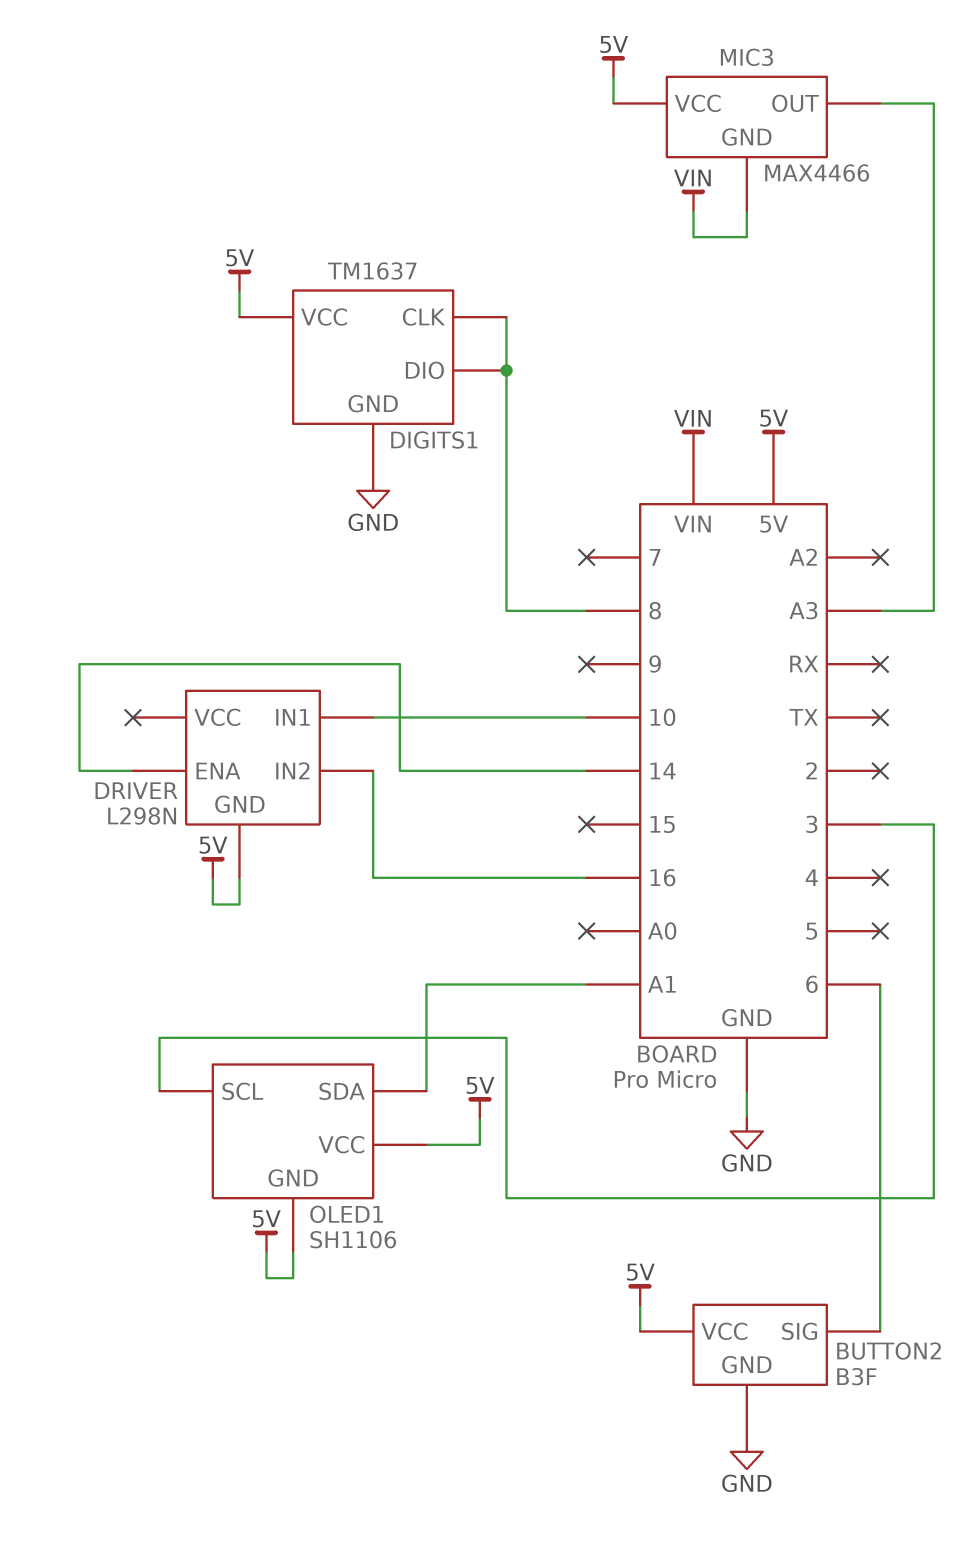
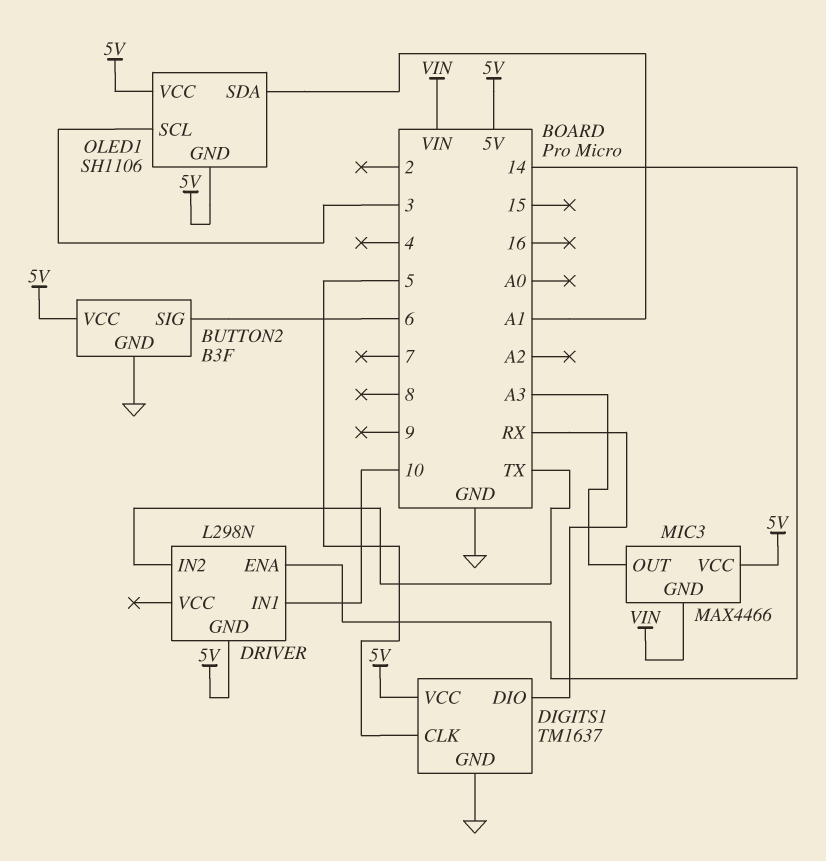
DIGITS1 pin CLK: 8 -> 5
DIGITS1 pin DIO: 8 -> RX
DRIVER pin IN2: 16 -> TX

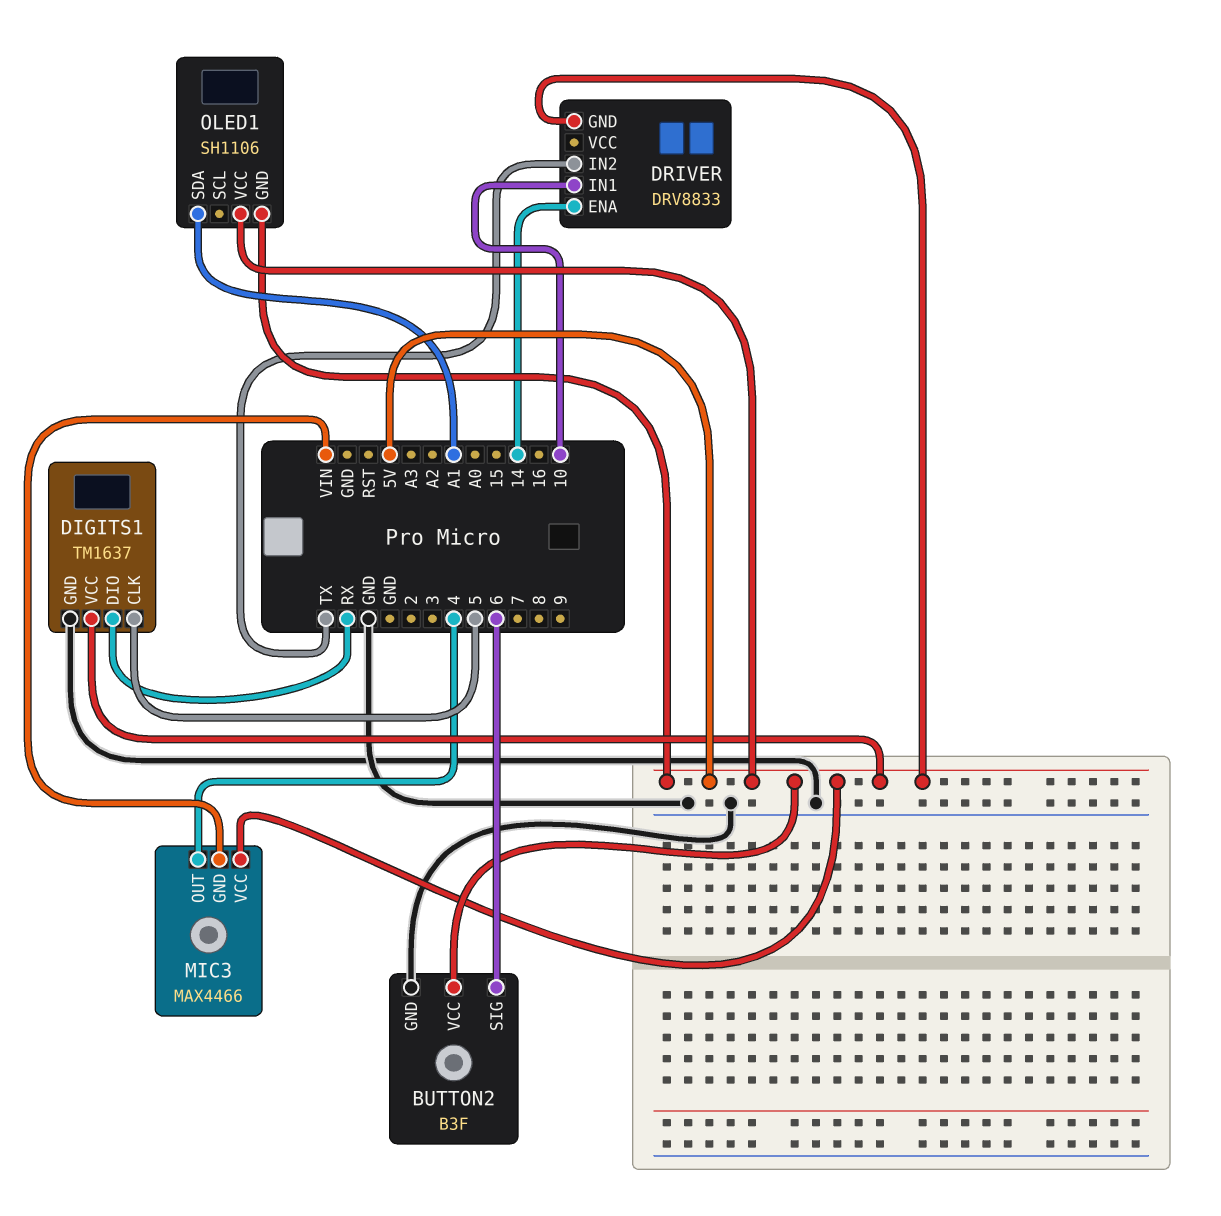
DRIVER: L298N -> DRV8833
MIC3 pin OUT: A3 -> 4
OLED1 pin SCL: 3 -> none

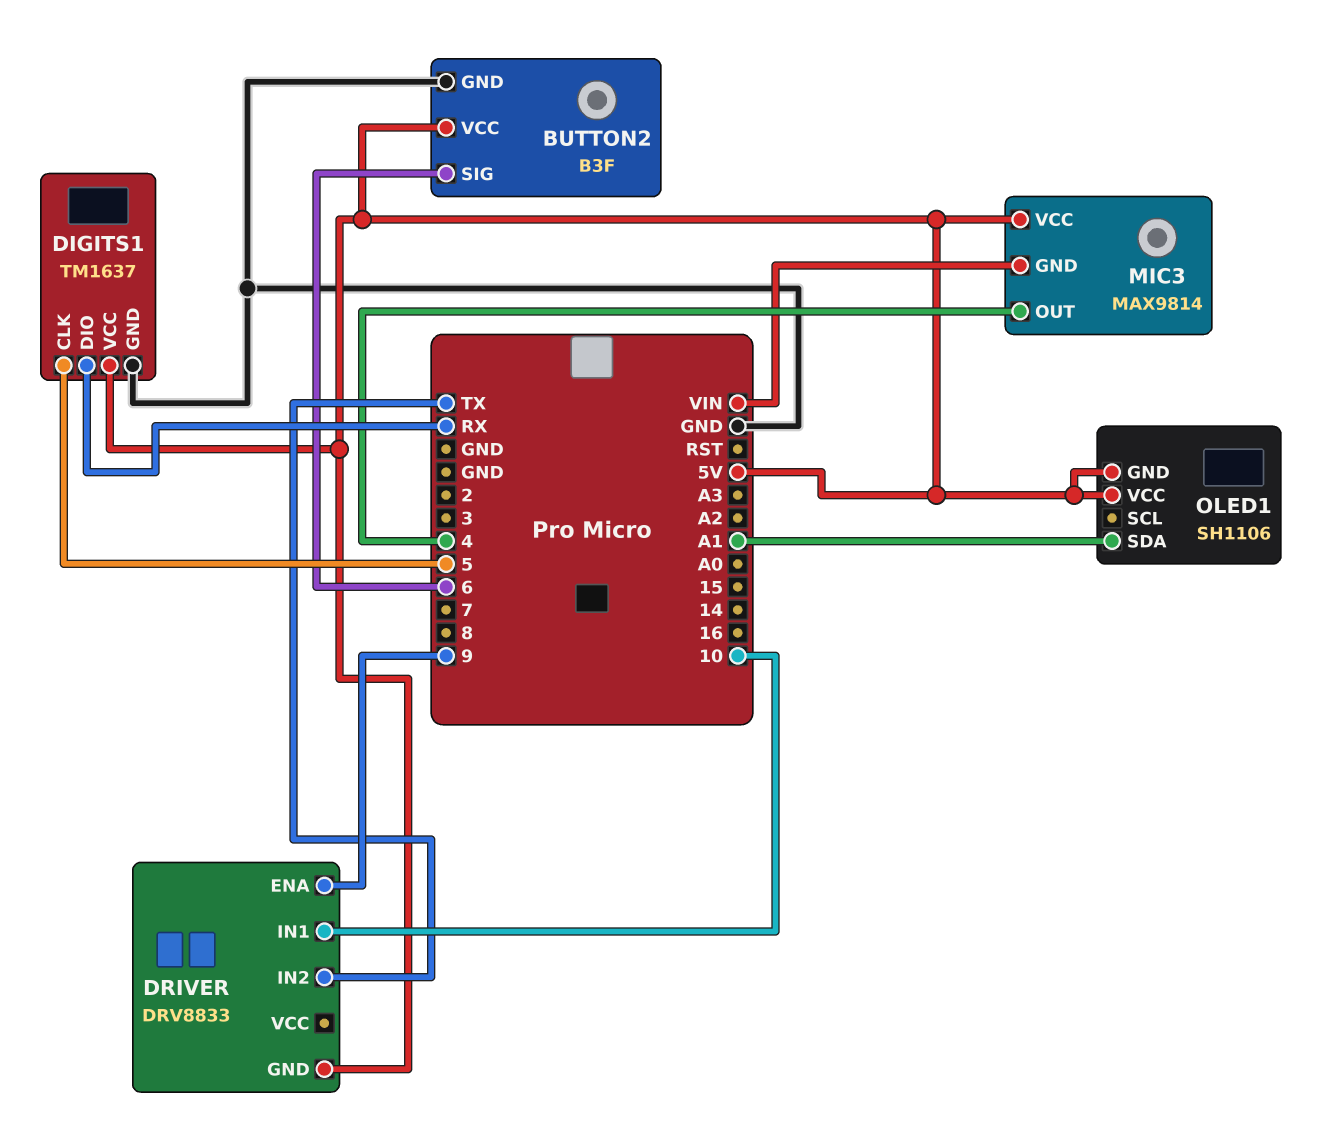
DRIVER pin ENA: 14 -> 9
MIC3: MAX4466 -> MAX9814

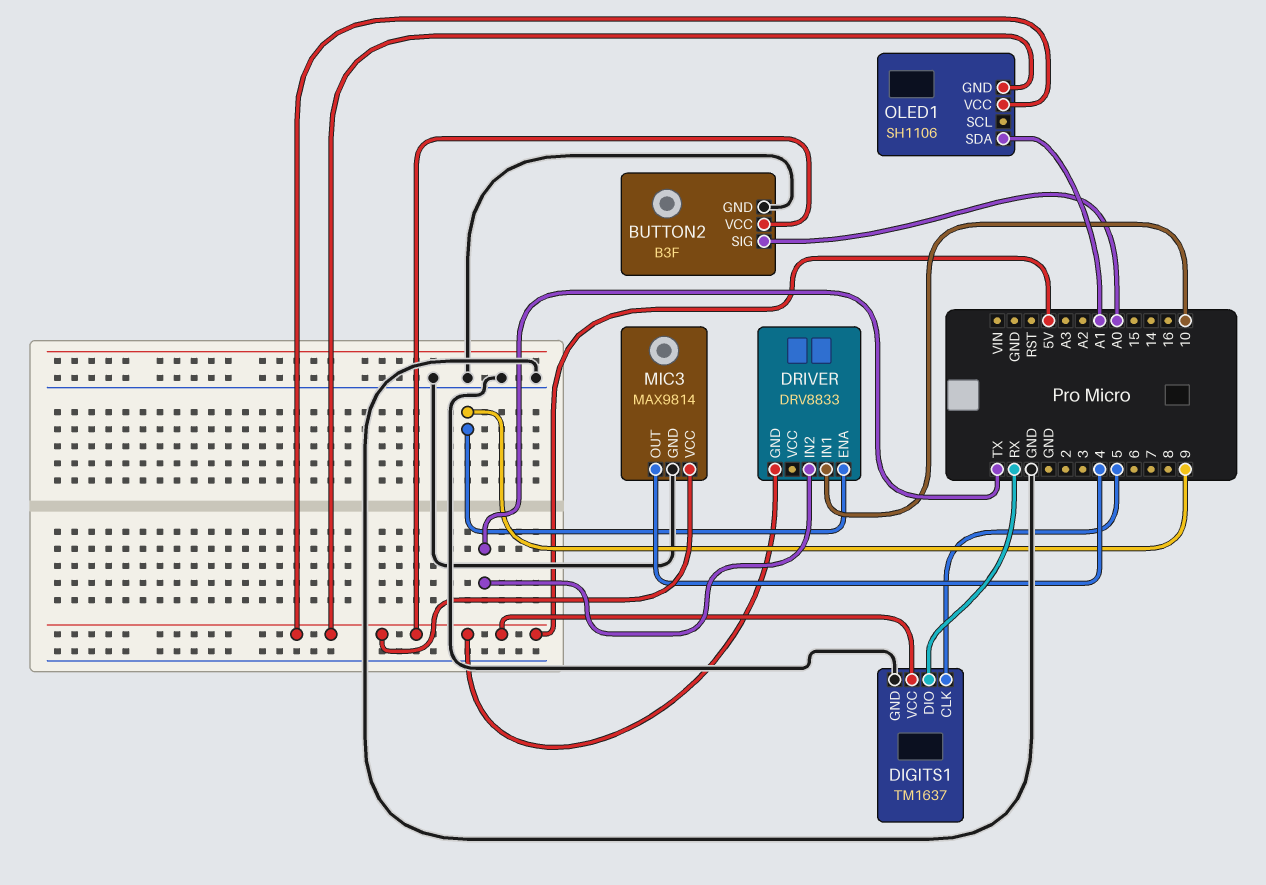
BUTTON2 pin SIG: 6 -> A0
MIC3 pin GND: VIN -> GND

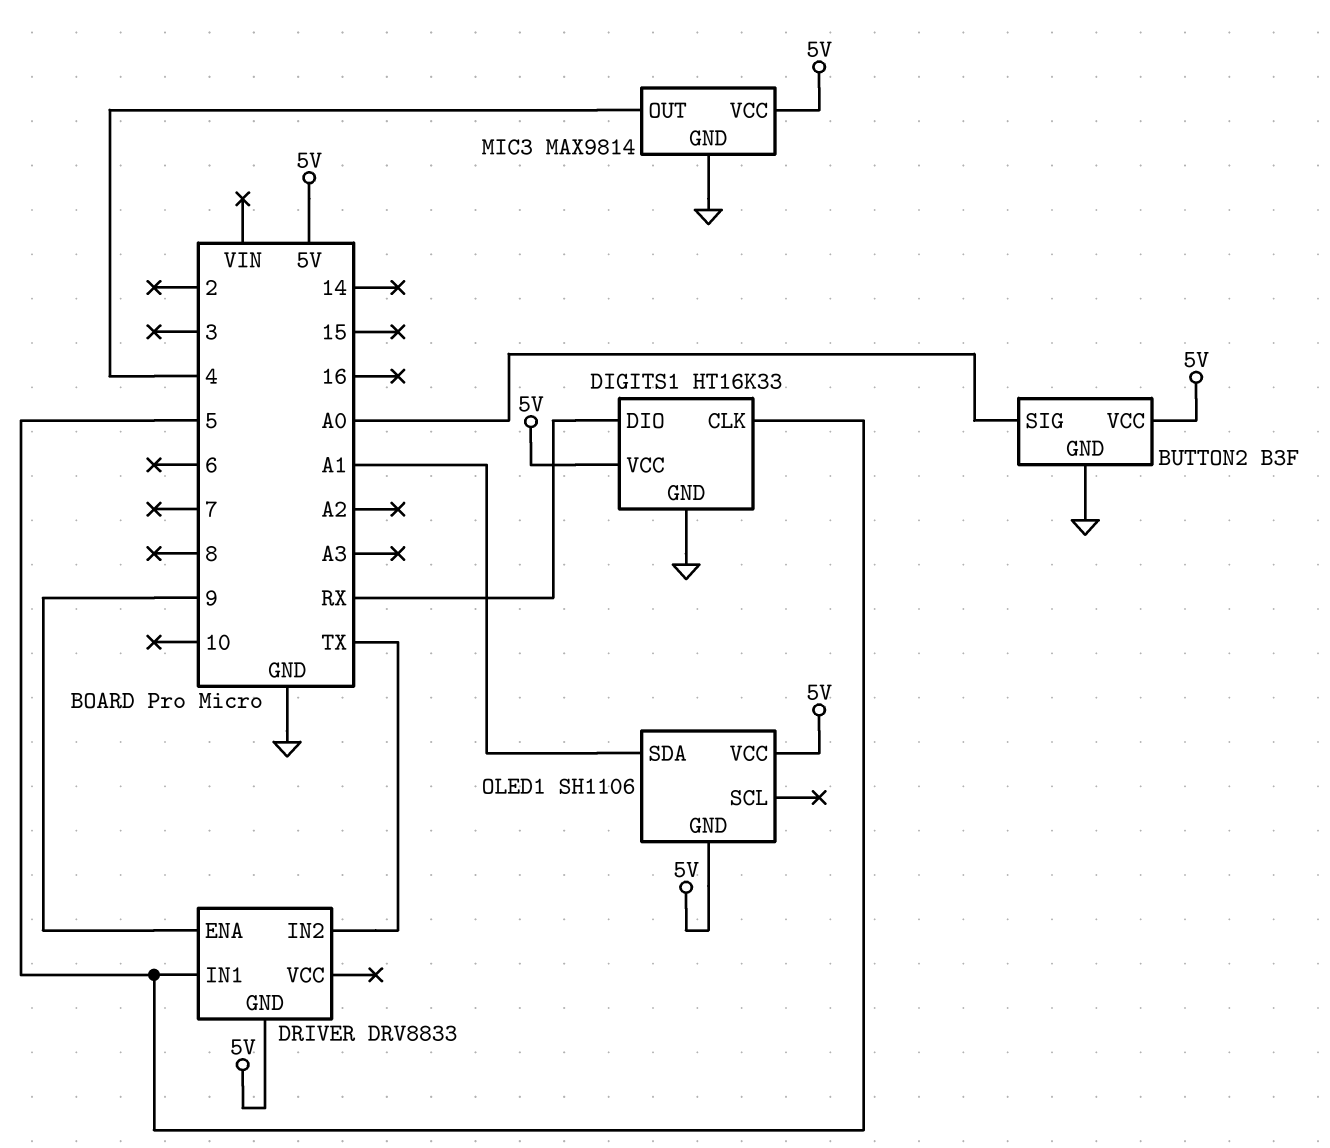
DIGITS1: TM1637 -> HT16K33
DRIVER pin IN1: 10 -> 5

